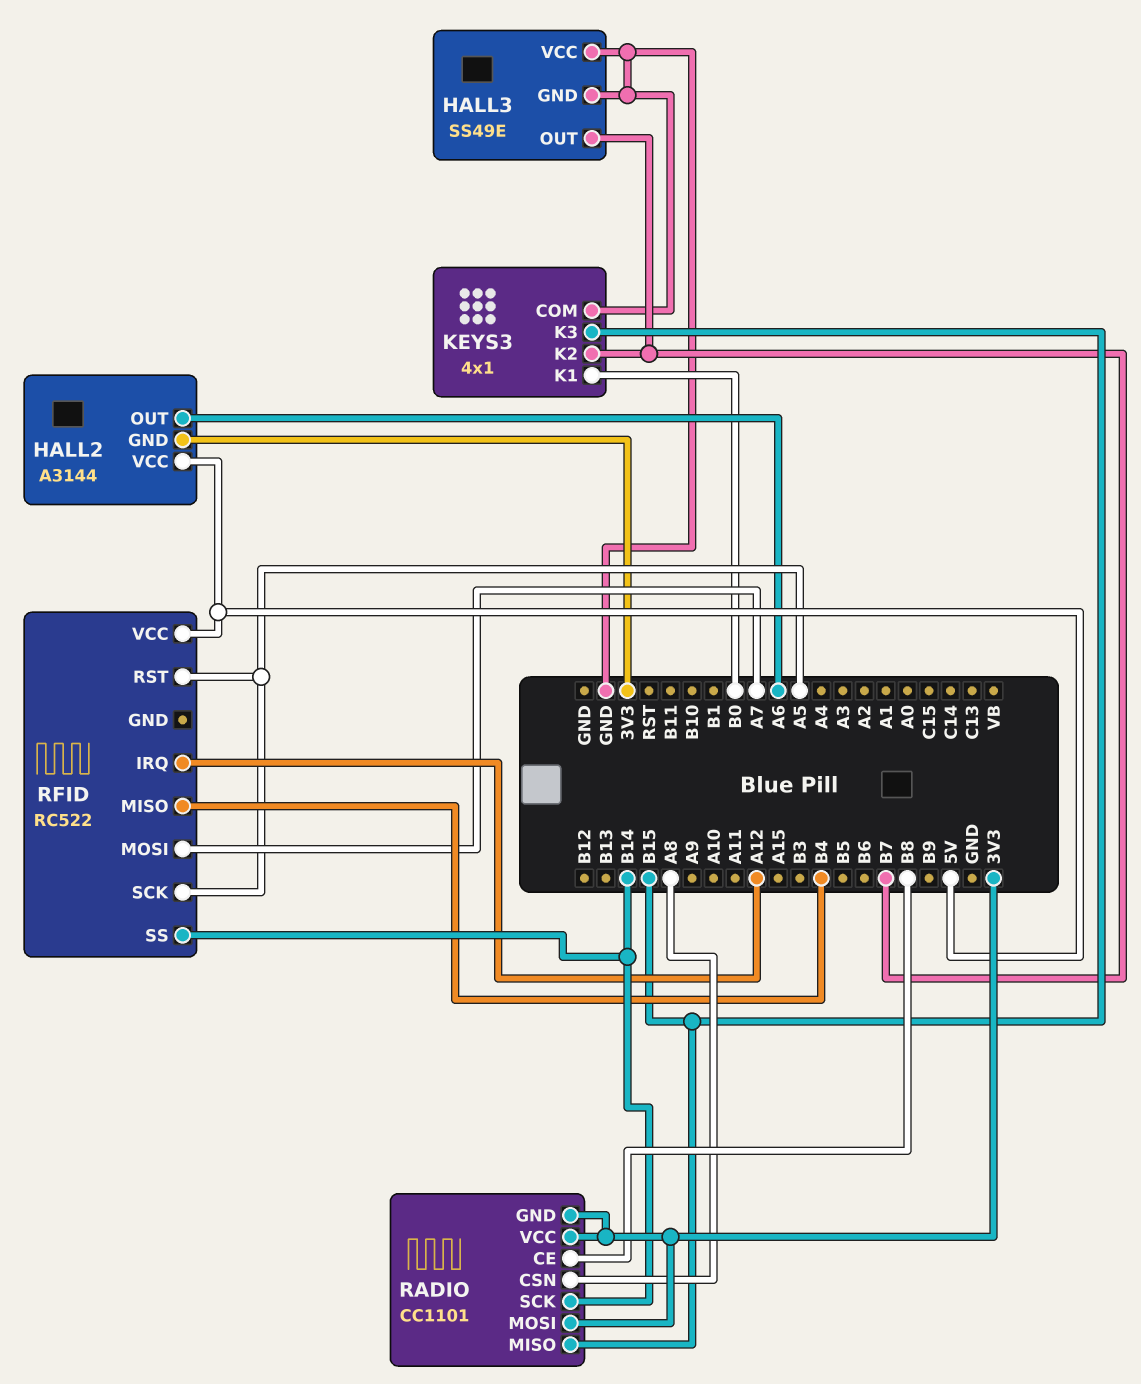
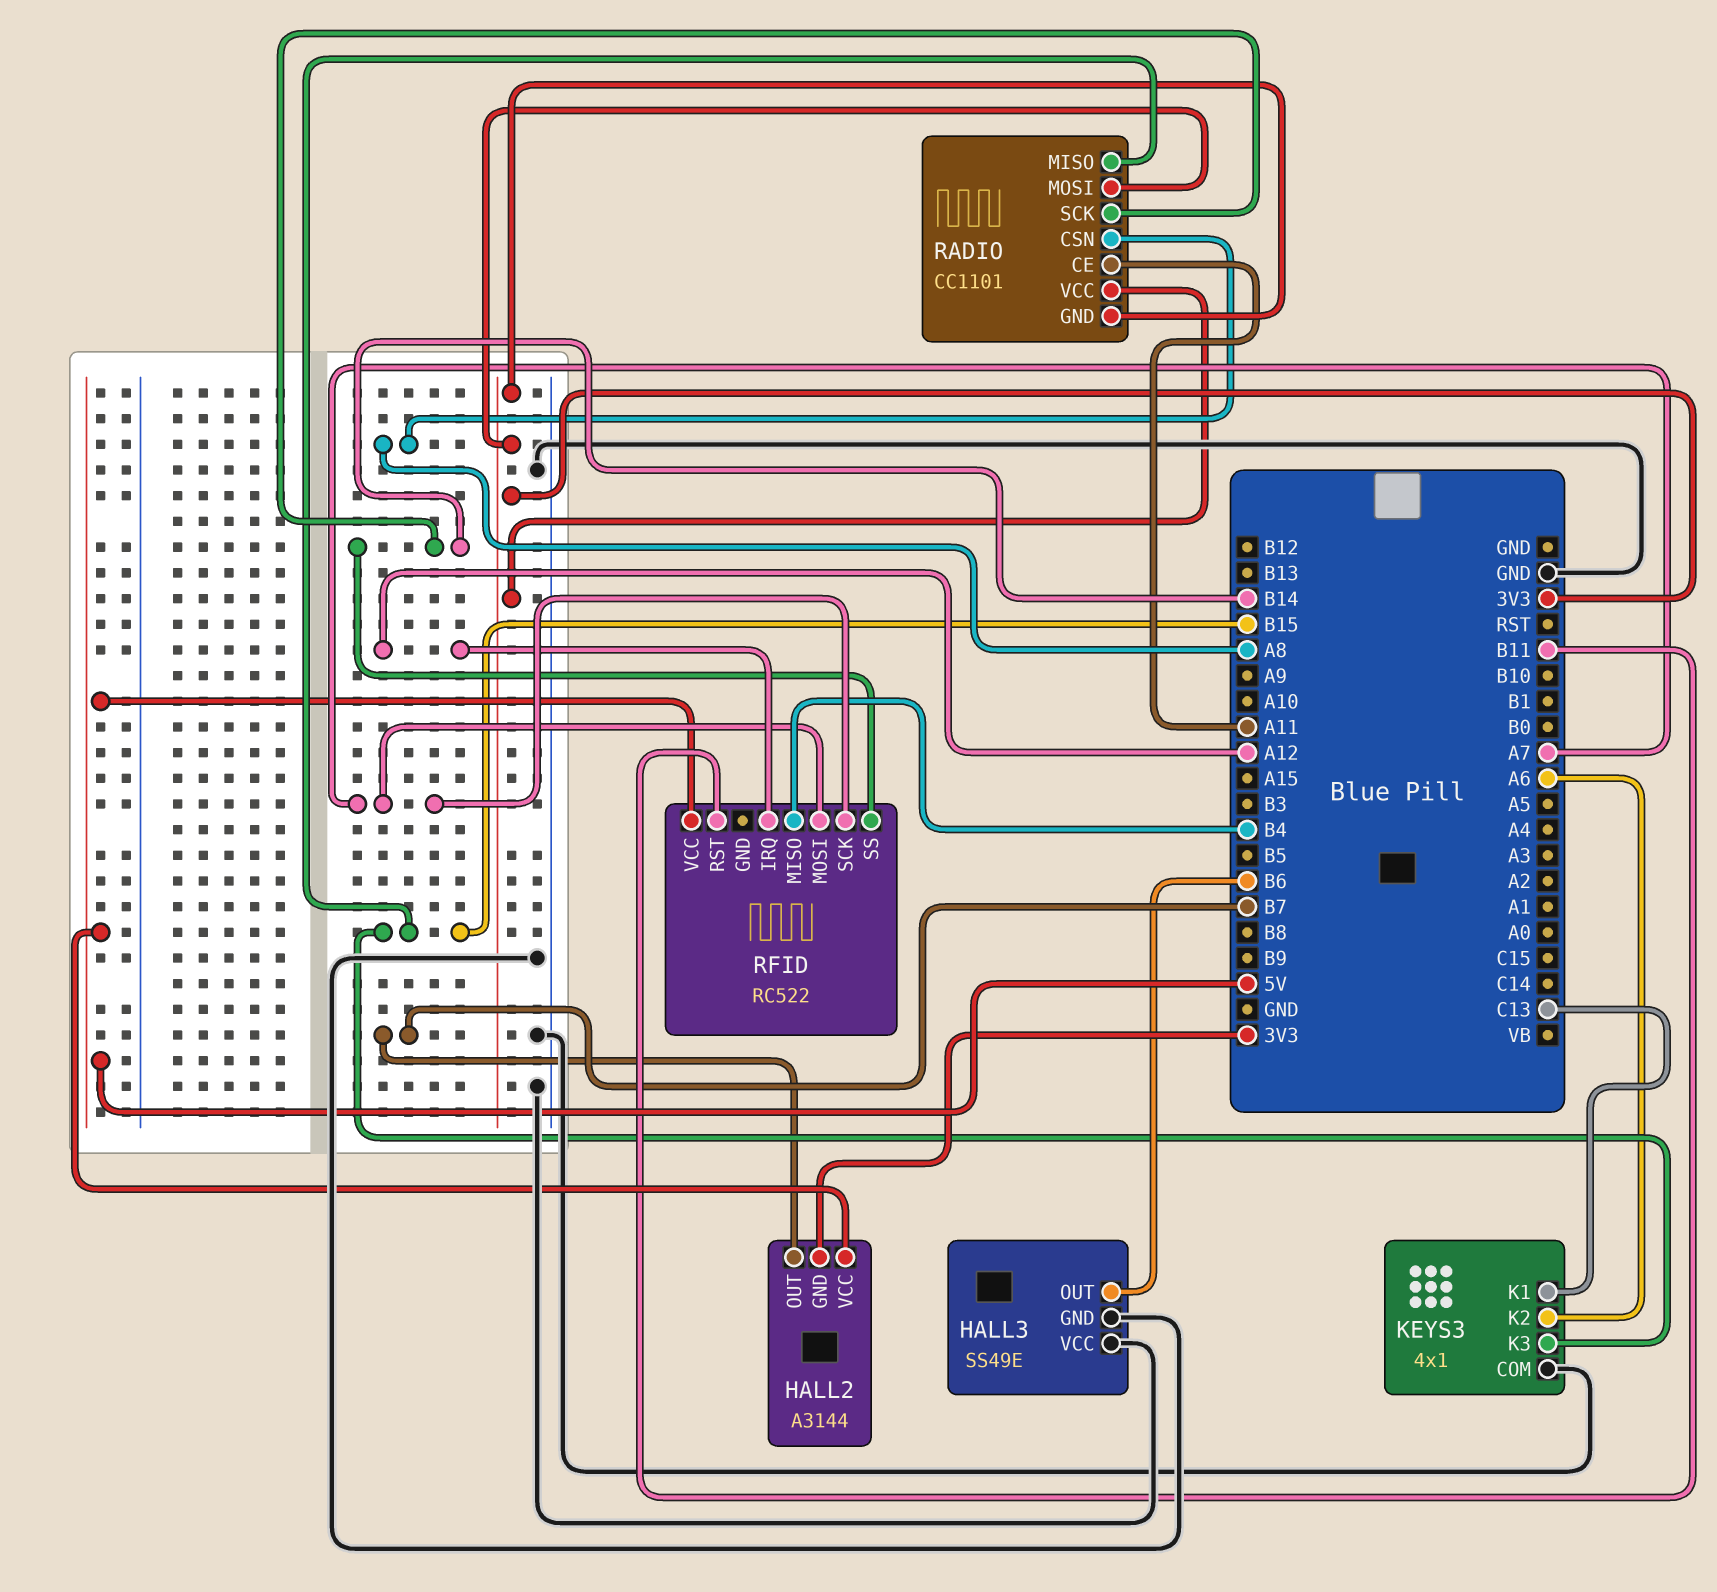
HALL2 pin OUT: A6 -> B7
HALL3 pin OUT: B7 -> B6
KEYS3 pin K1: B0 -> C13
KEYS3 pin K2: B7 -> A6
RADIO pin CE: B8 -> A11
RFID pin RST: A5 -> B11
RFID pin SCK: A5 -> A7

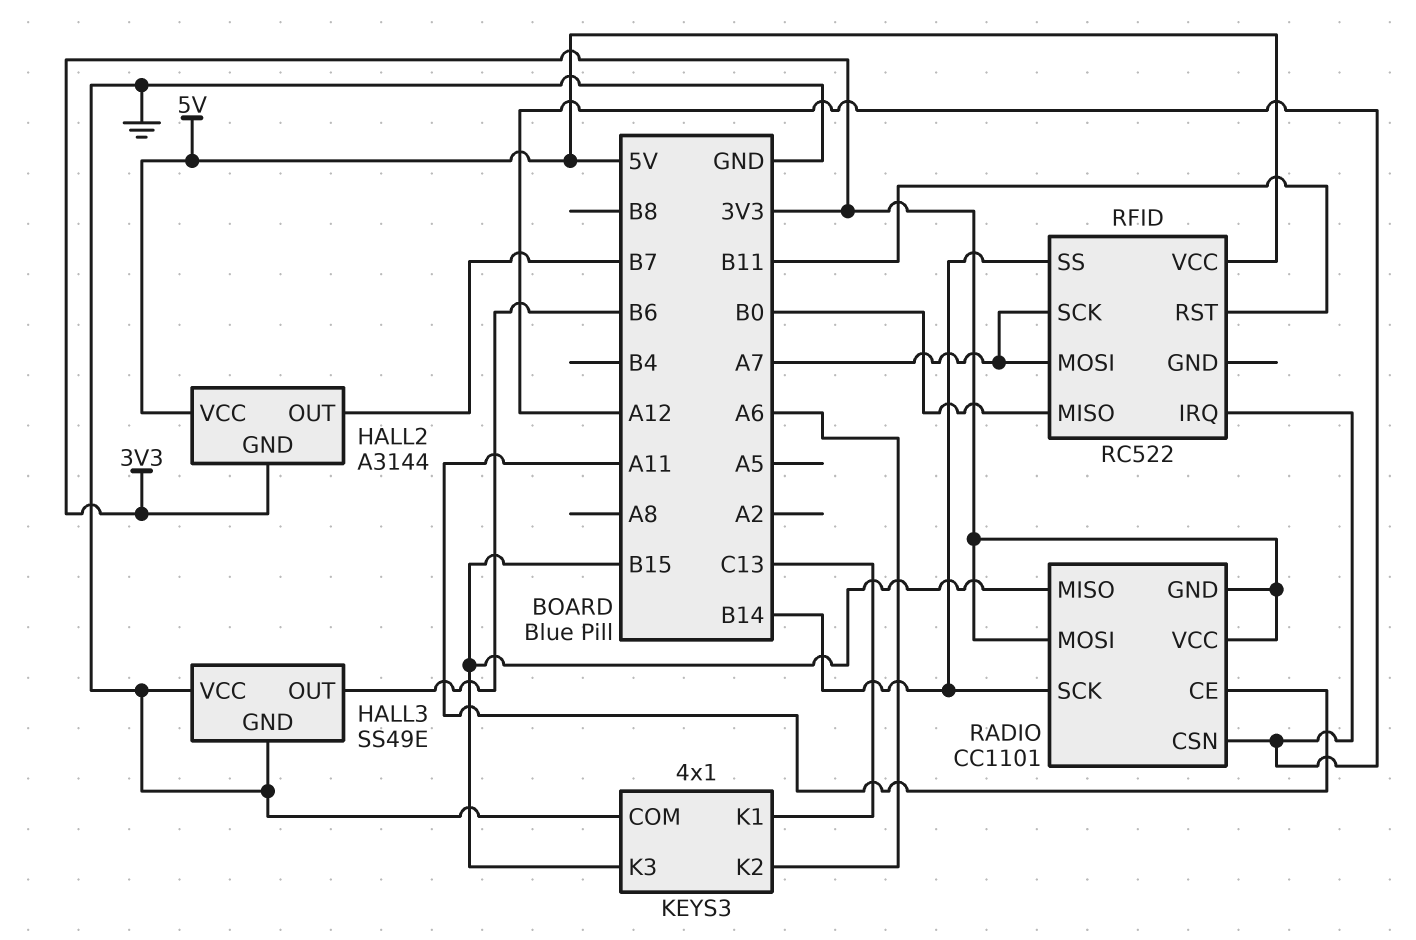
RADIO pin CSN: A8 -> A12
RFID pin MISO: B4 -> B0

